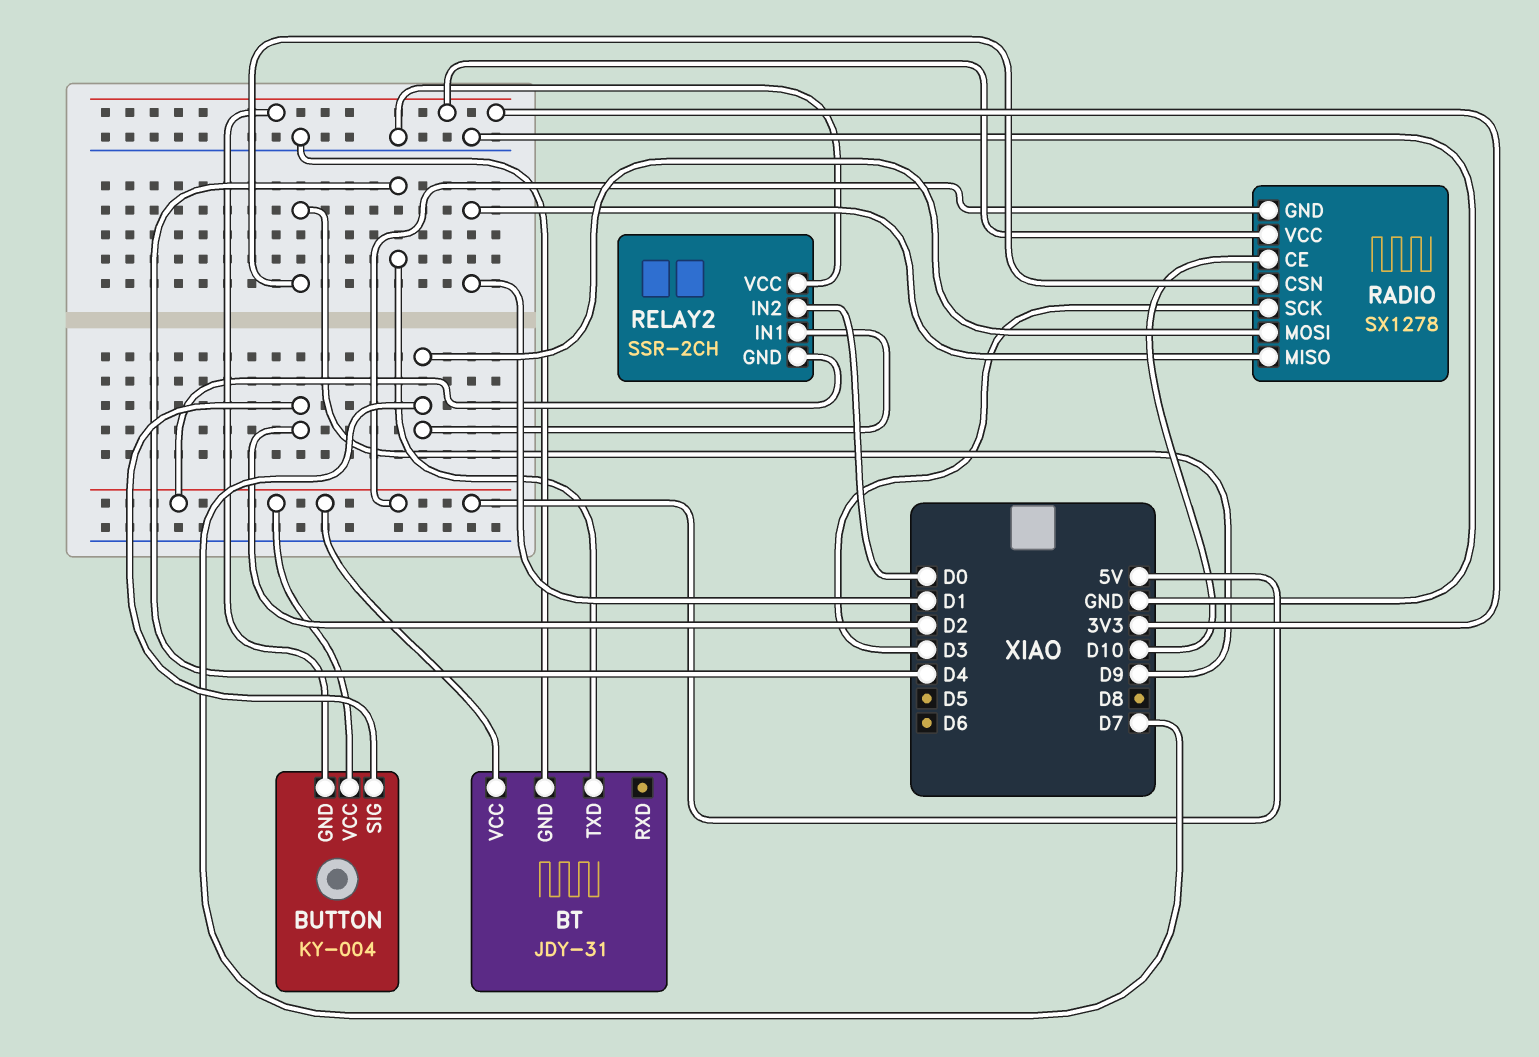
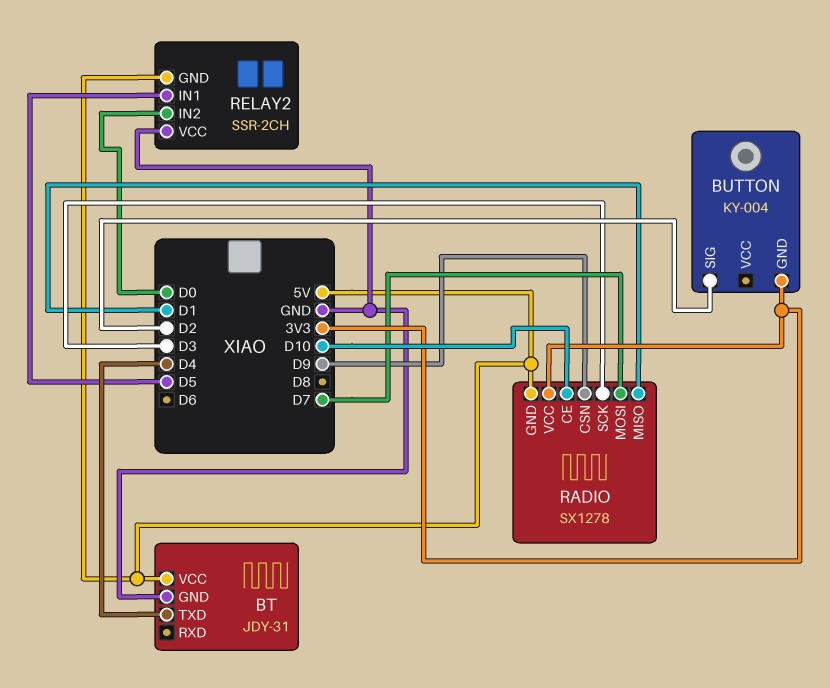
BUTTON pin VCC: 5V -> none
RELAY2 pin IN1: D7 -> D5

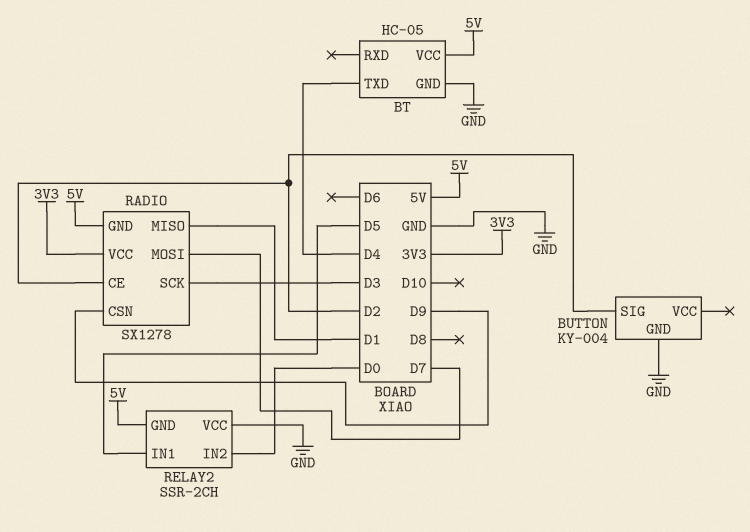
BT: JDY-31 -> HC-05
BUTTON pin GND: 3V3 -> GND
RADIO pin CE: D10 -> D2

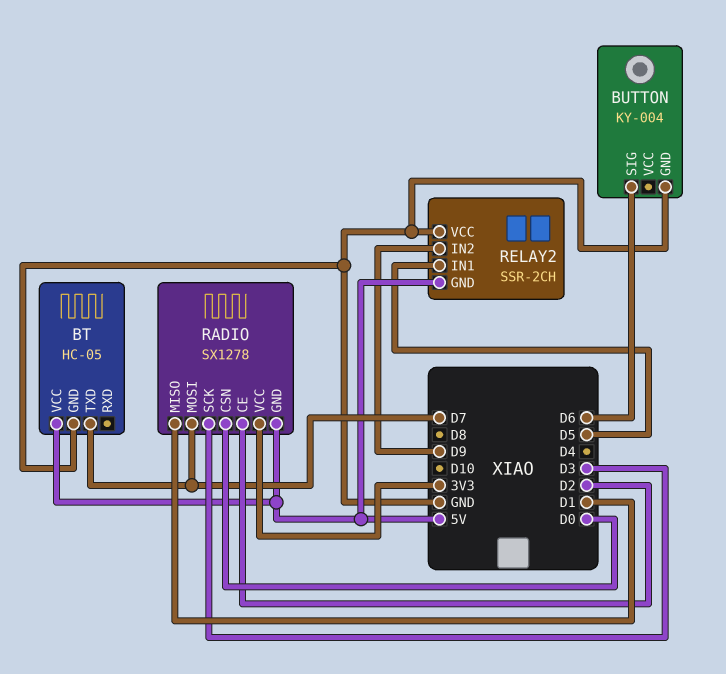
BT pin TXD: D4 -> D7
BUTTON pin SIG: D2 -> D6
RADIO pin CSN: D9 -> D0
RELAY2 pin IN2: D0 -> D9

